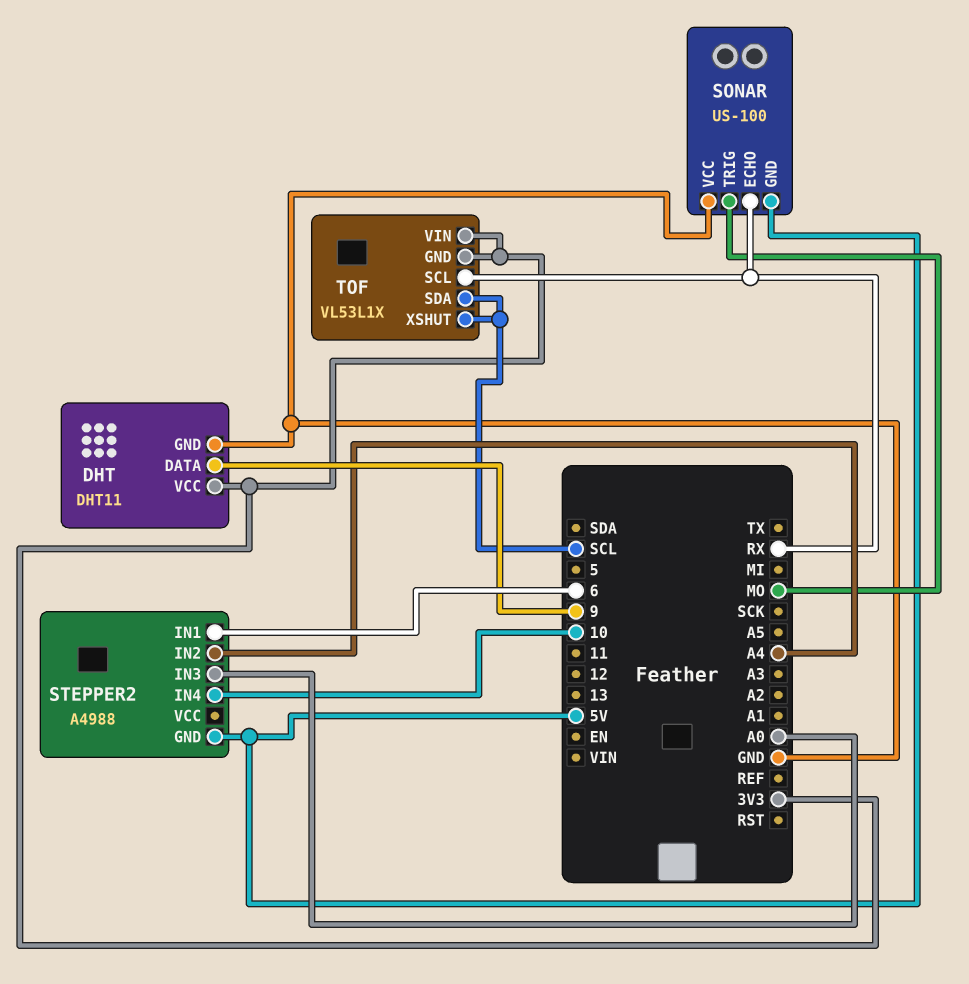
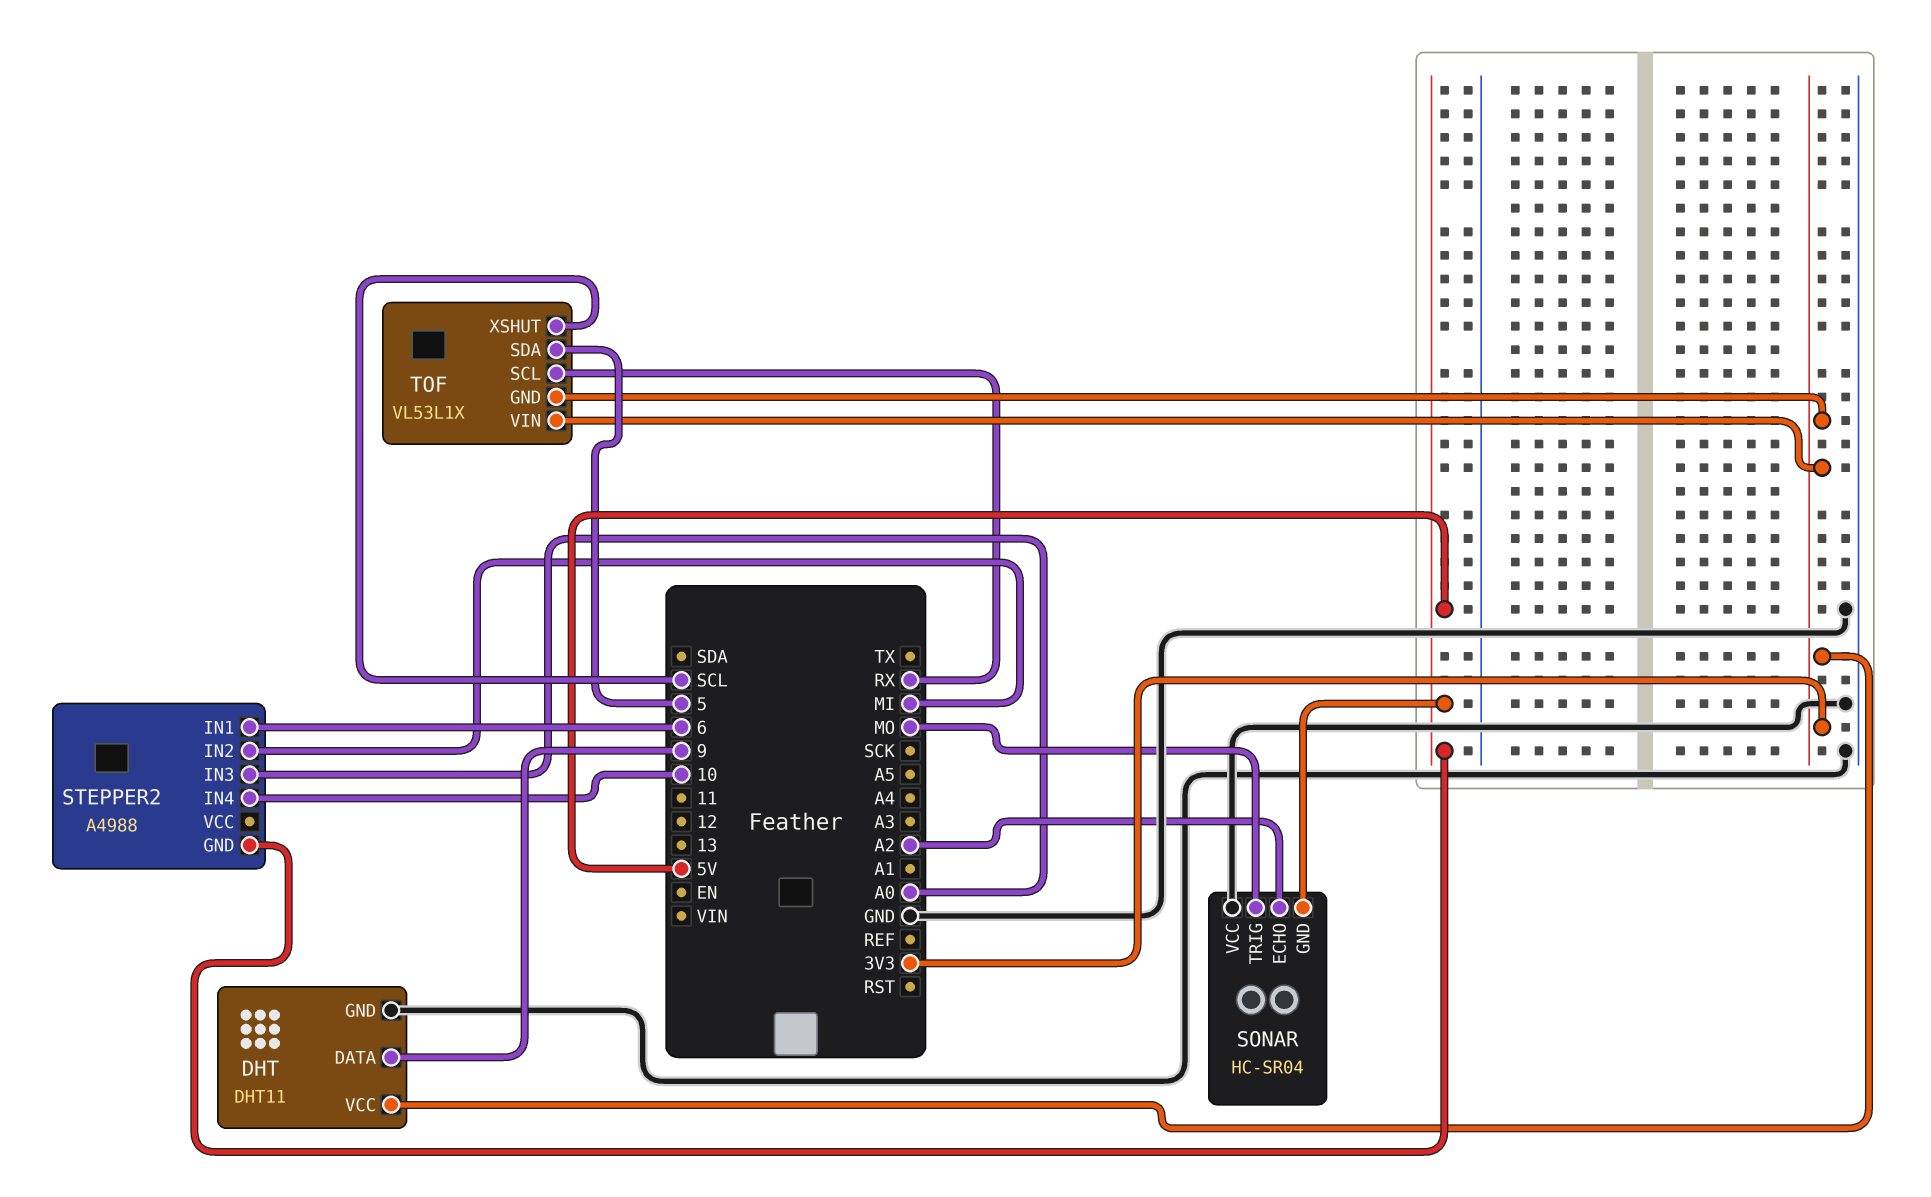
SONAR: US-100 -> HC-SR04
SONAR pin ECHO: RX -> A2
STEPPER2 pin IN2: A4 -> MI
TOF pin SDA: SCL -> 5

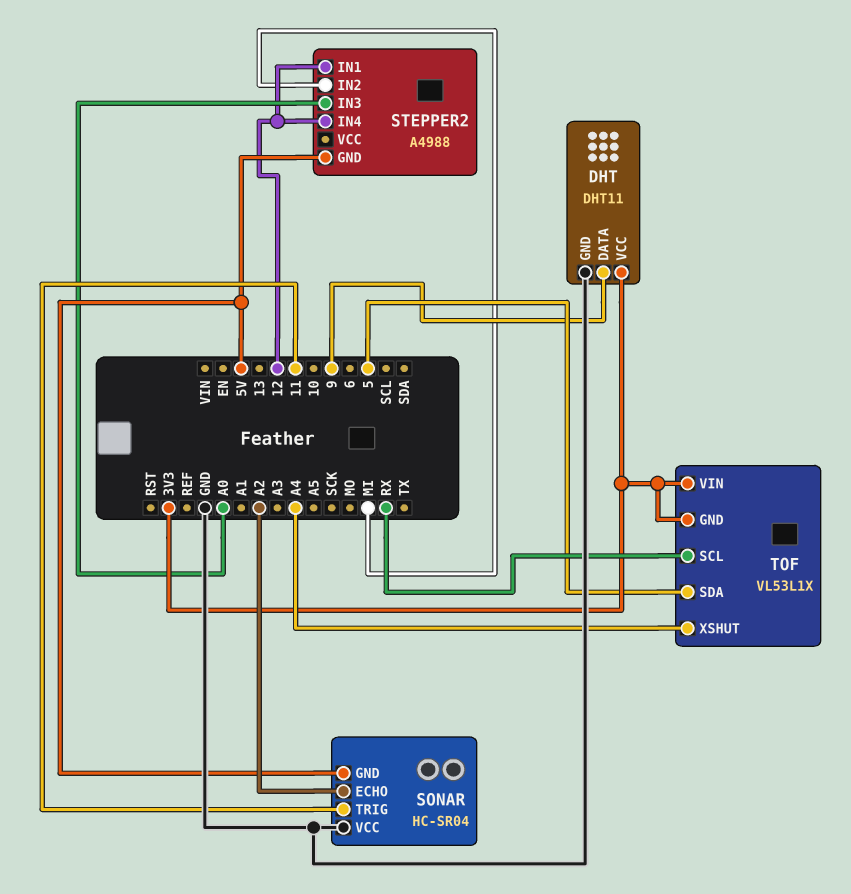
SONAR pin TRIG: MO -> 11
STEPPER2 pin IN1: 6 -> 12
STEPPER2 pin IN4: 10 -> 12
TOF pin XSHUT: SCL -> A4

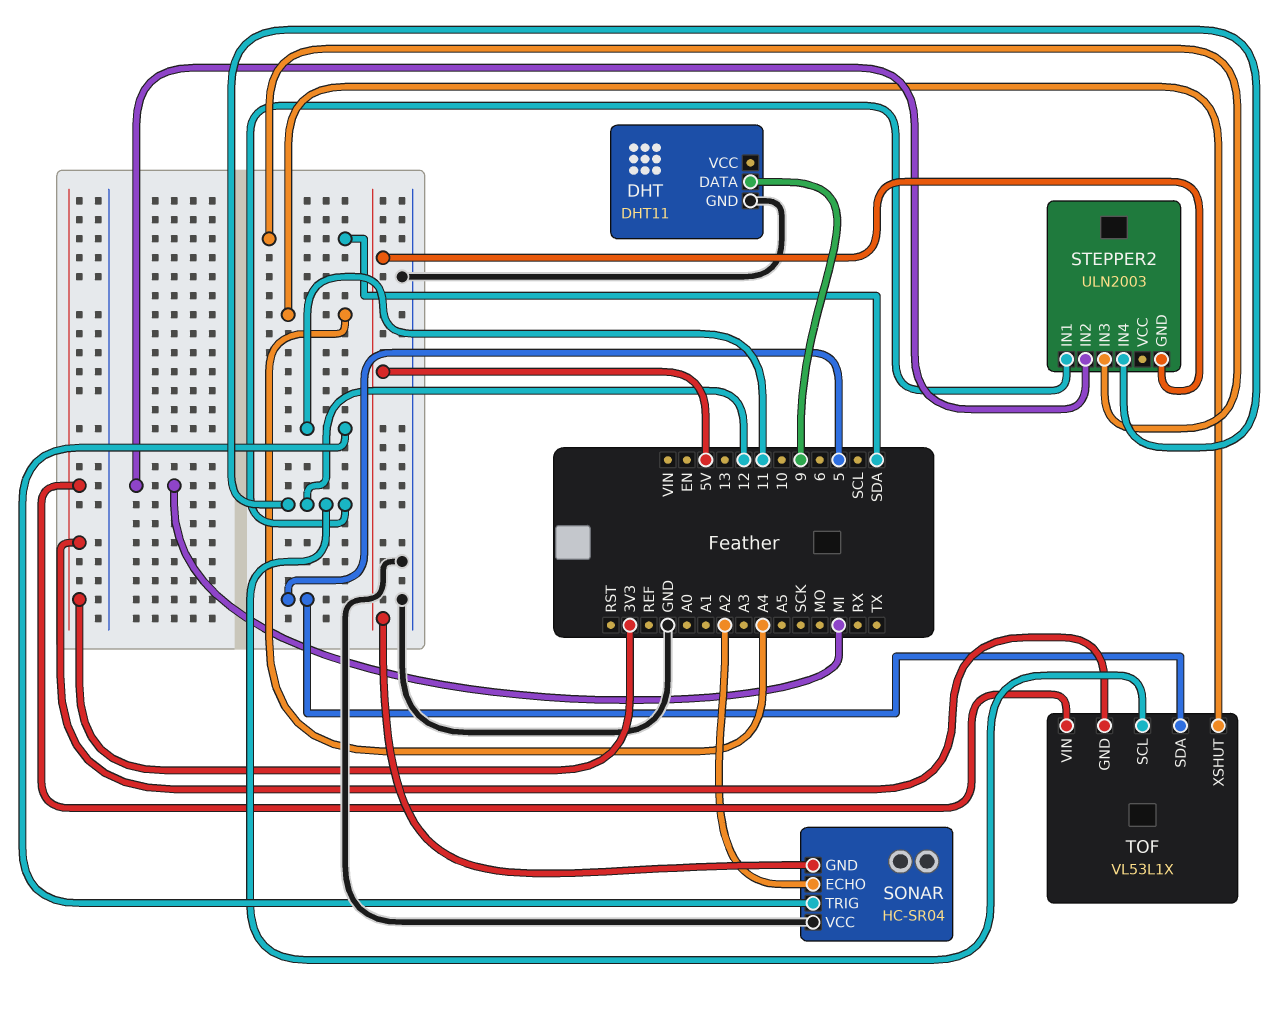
DHT pin VCC: 3V3 -> none
STEPPER2: A4988 -> ULN2003
STEPPER2 pin IN3: A0 -> SDA
TOF pin SCL: RX -> 12

